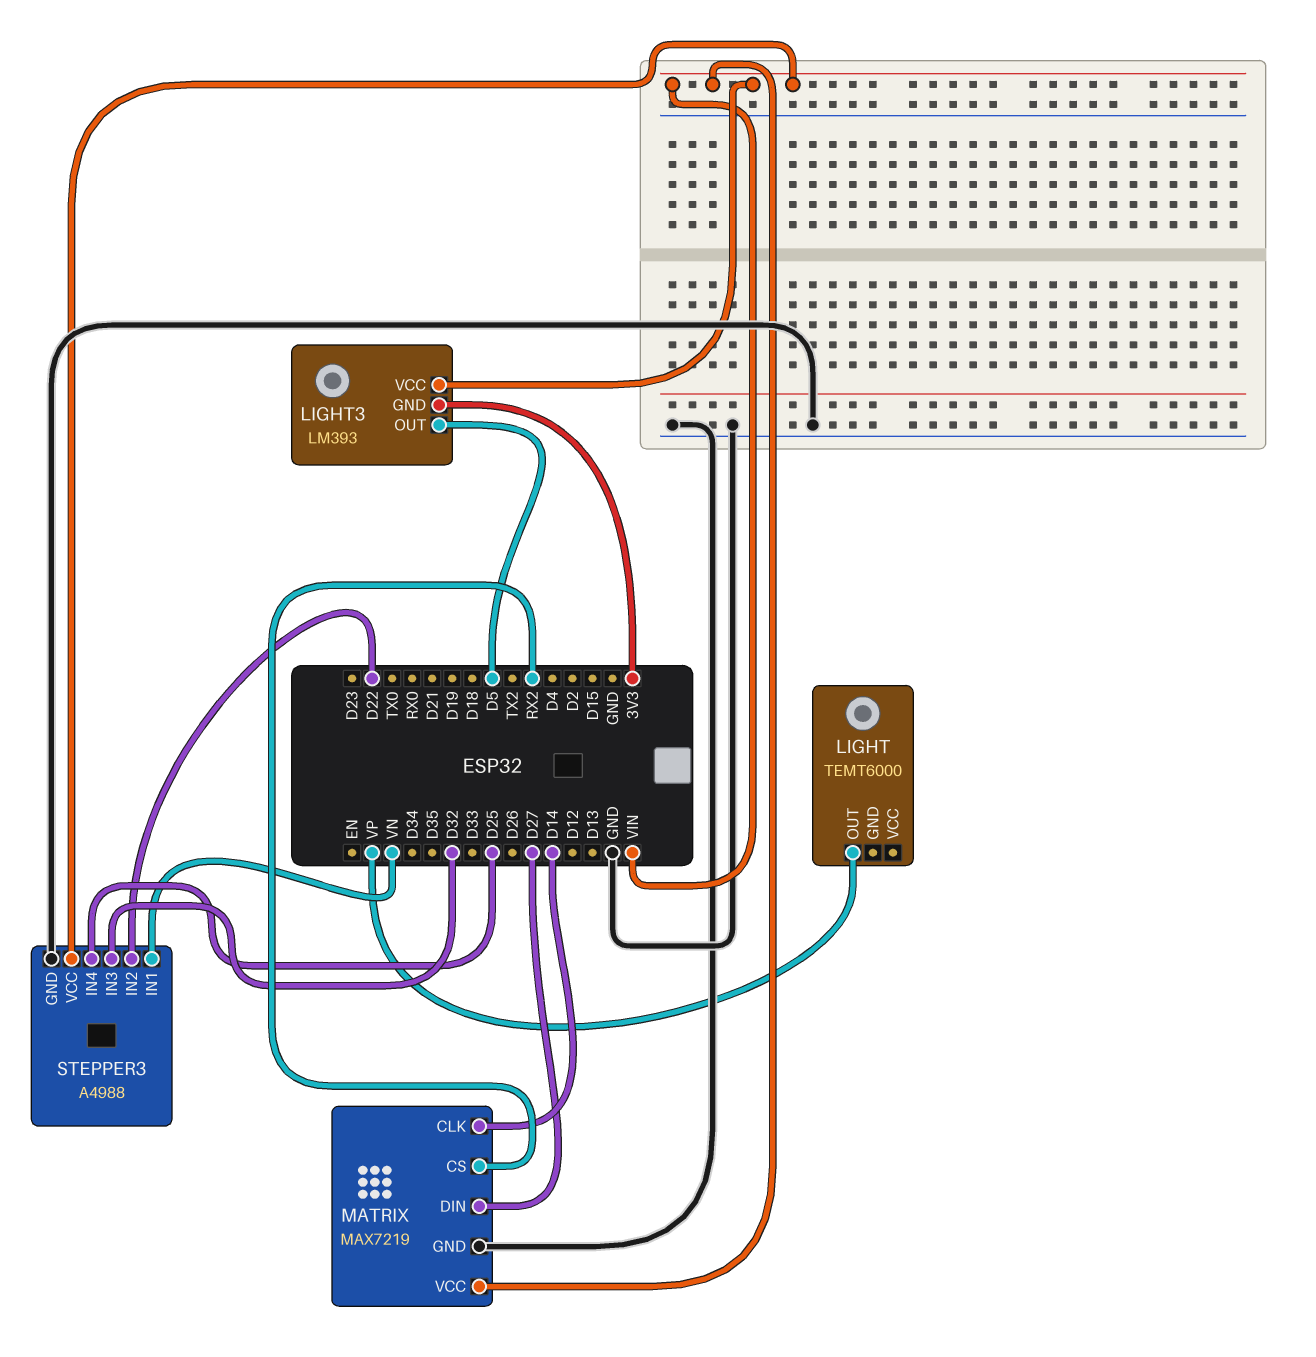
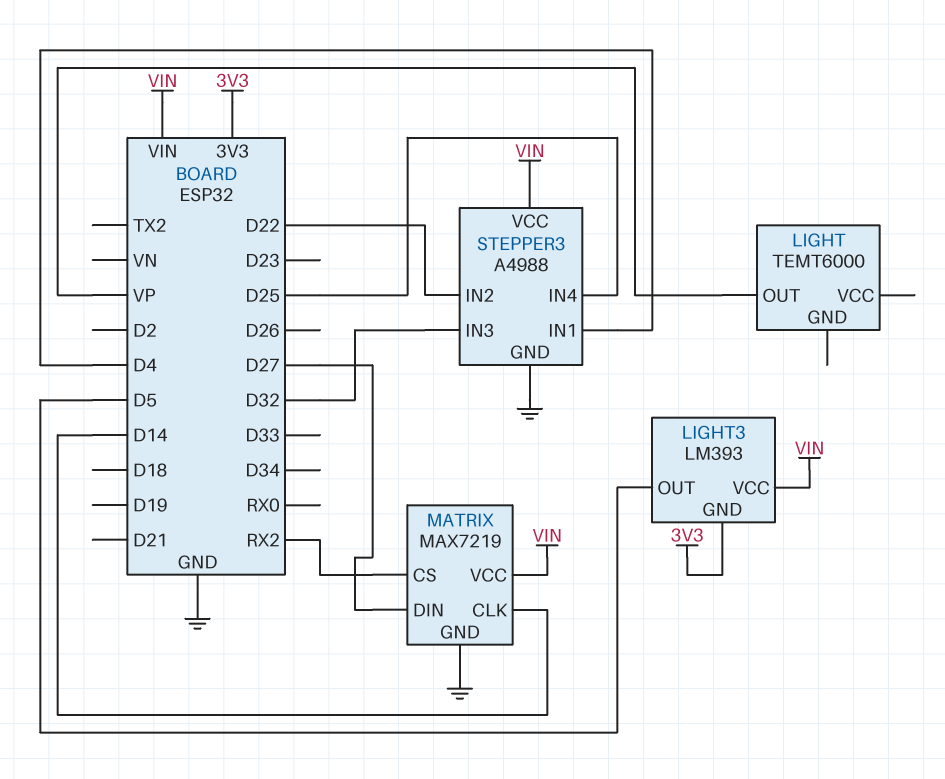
STEPPER3 pin IN1: VN -> D4

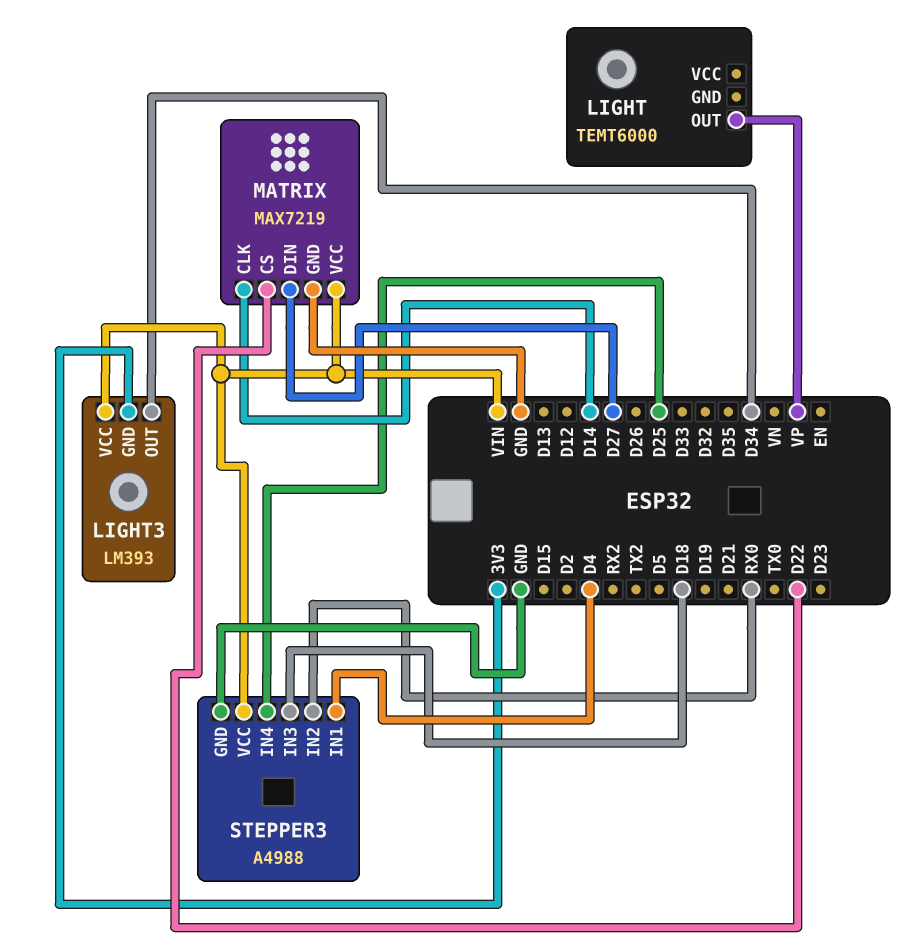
LIGHT3 pin OUT: D5 -> D34
MATRIX pin CS: RX2 -> D22
STEPPER3 pin IN2: D22 -> RX0
STEPPER3 pin IN3: D32 -> D18

